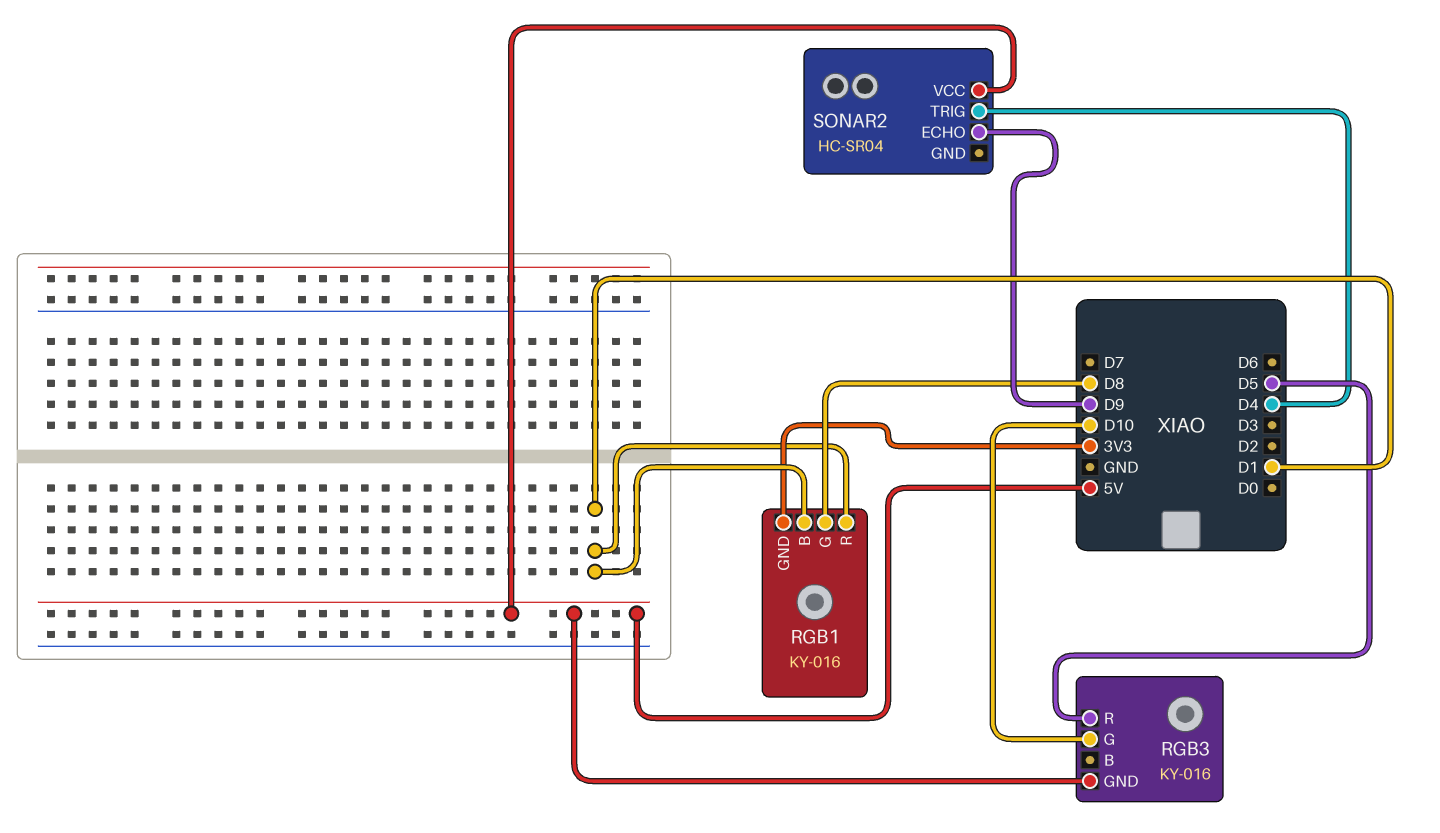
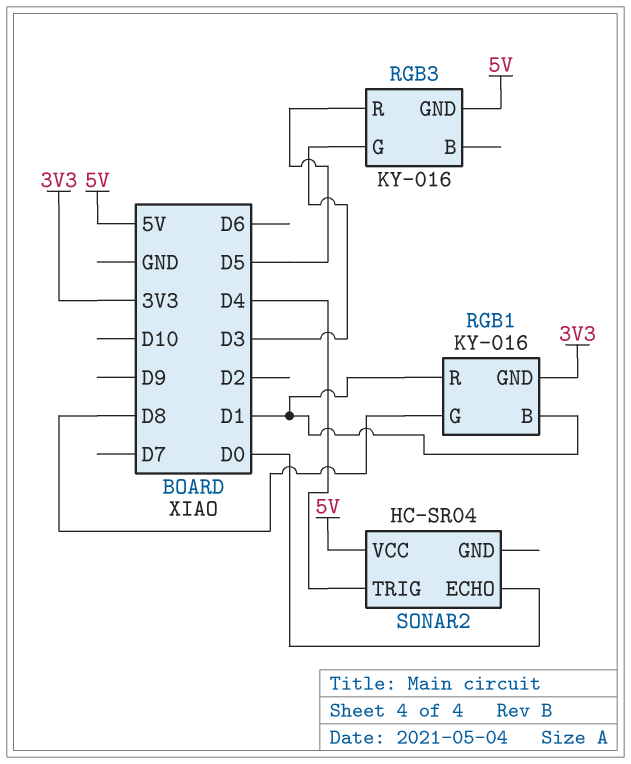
RGB3 pin G: D10 -> D3
SONAR2 pin ECHO: D9 -> D0

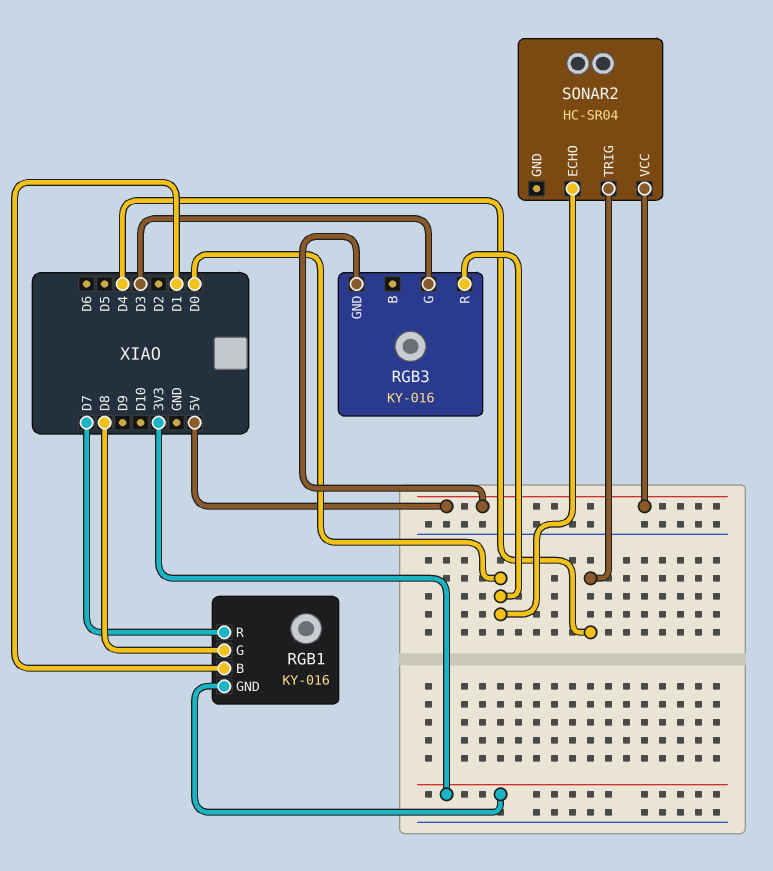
RGB1 pin R: D1 -> D7
RGB3 pin R: D5 -> D0

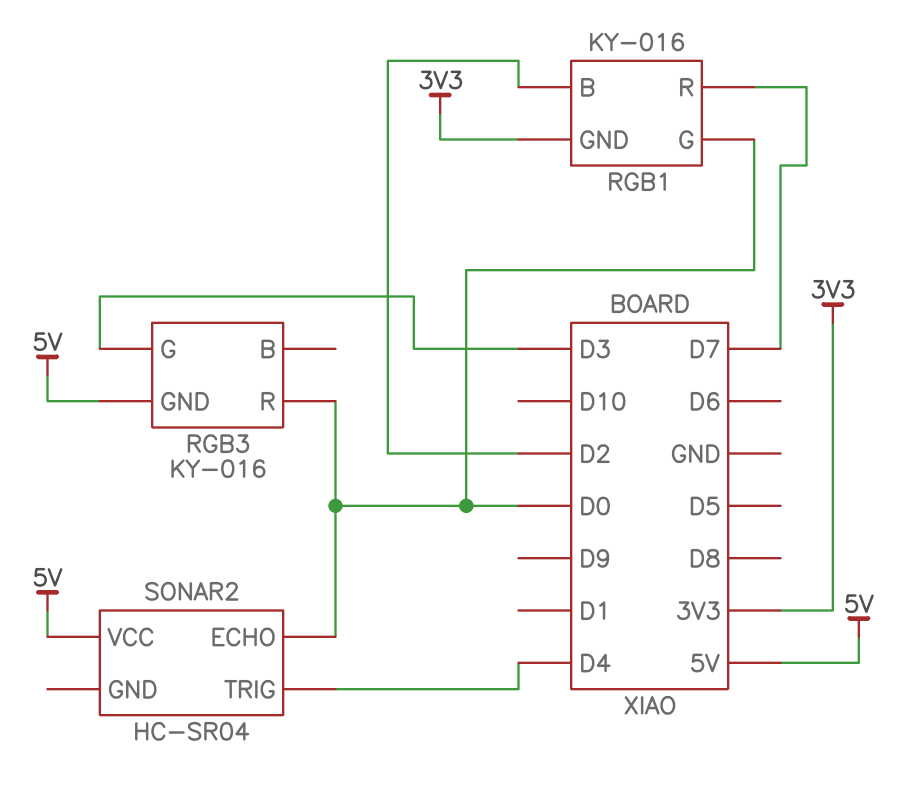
RGB1 pin B: D1 -> D2
RGB1 pin G: D8 -> D0

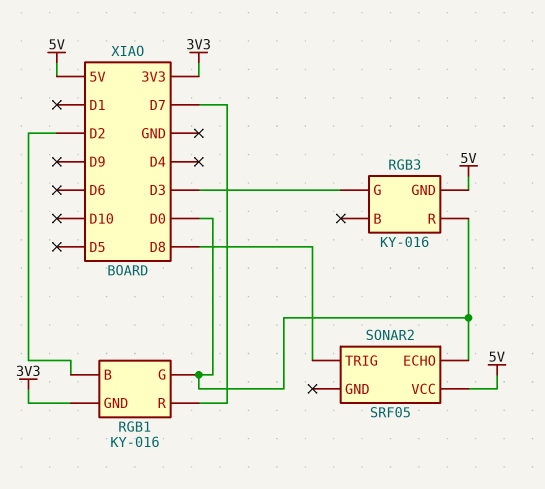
SONAR2: HC-SR04 -> SRF05
SONAR2 pin TRIG: D4 -> D8

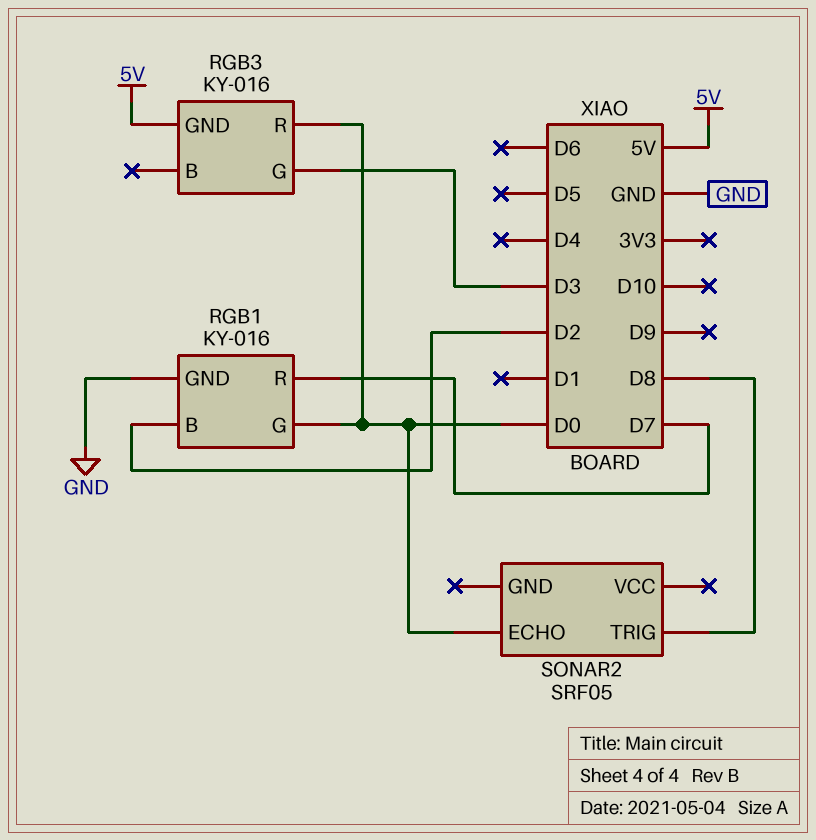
RGB1 pin GND: 3V3 -> GND
SONAR2 pin VCC: 5V -> none

